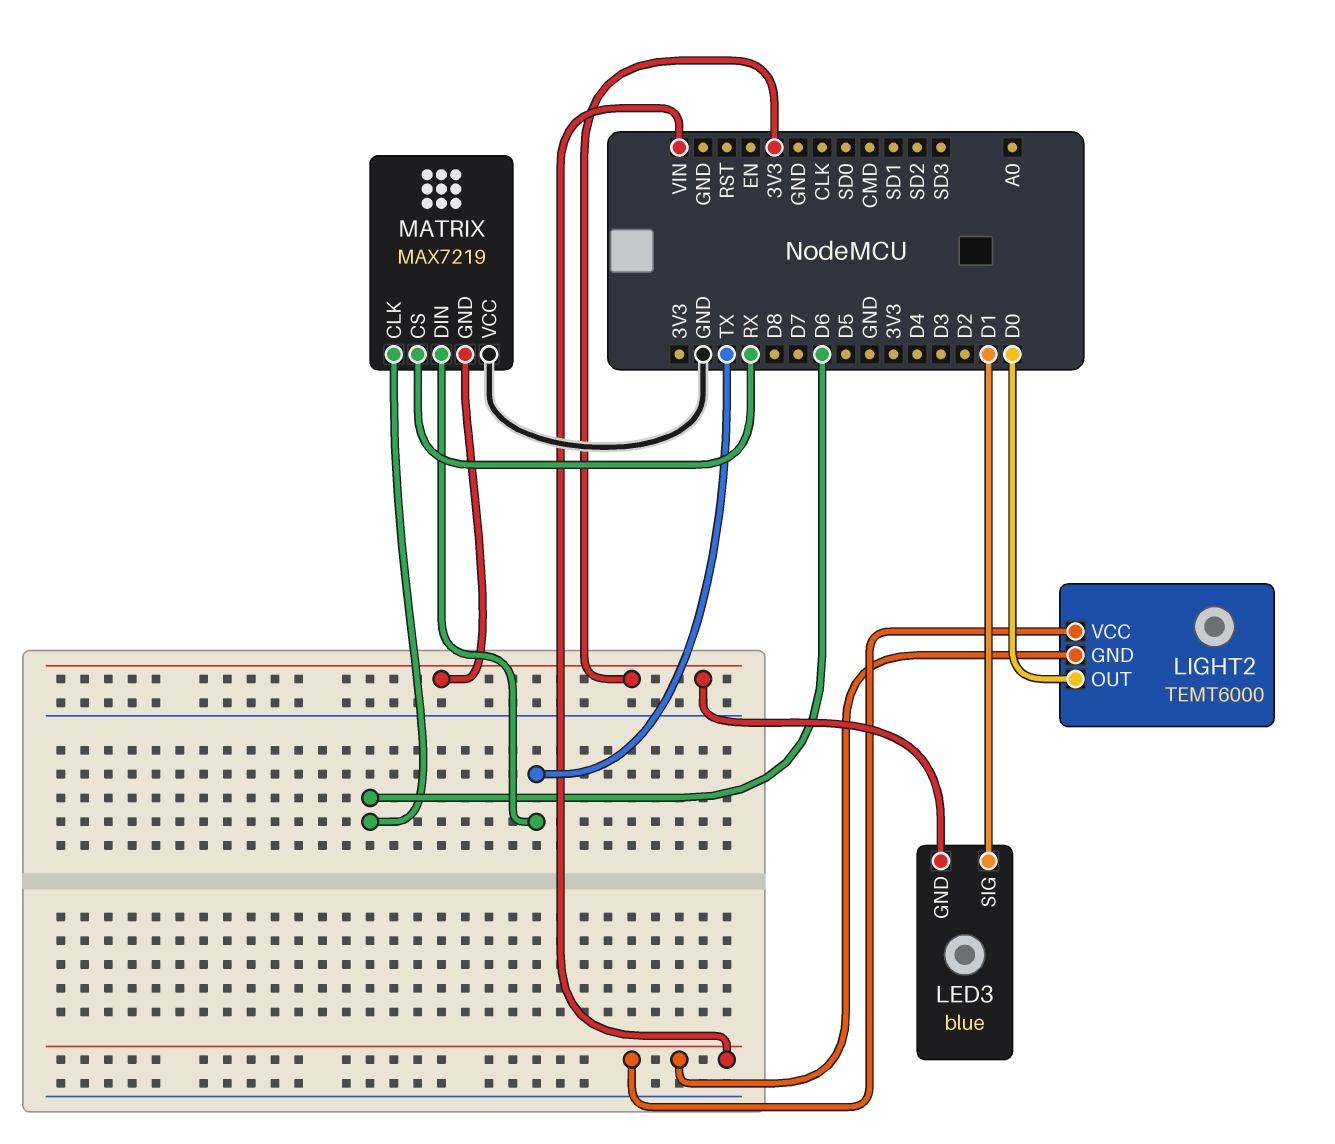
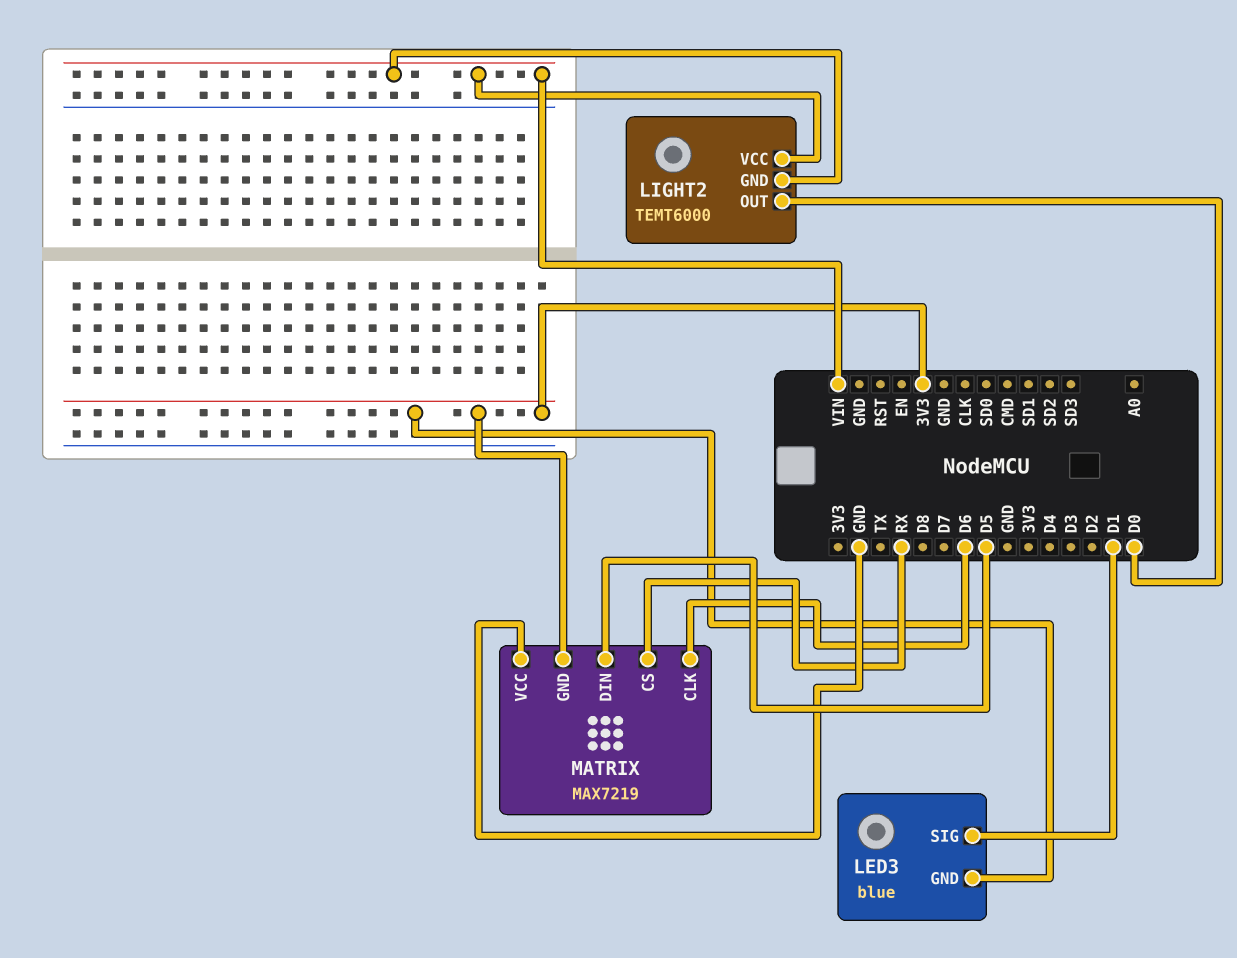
MATRIX pin DIN: TX -> D5

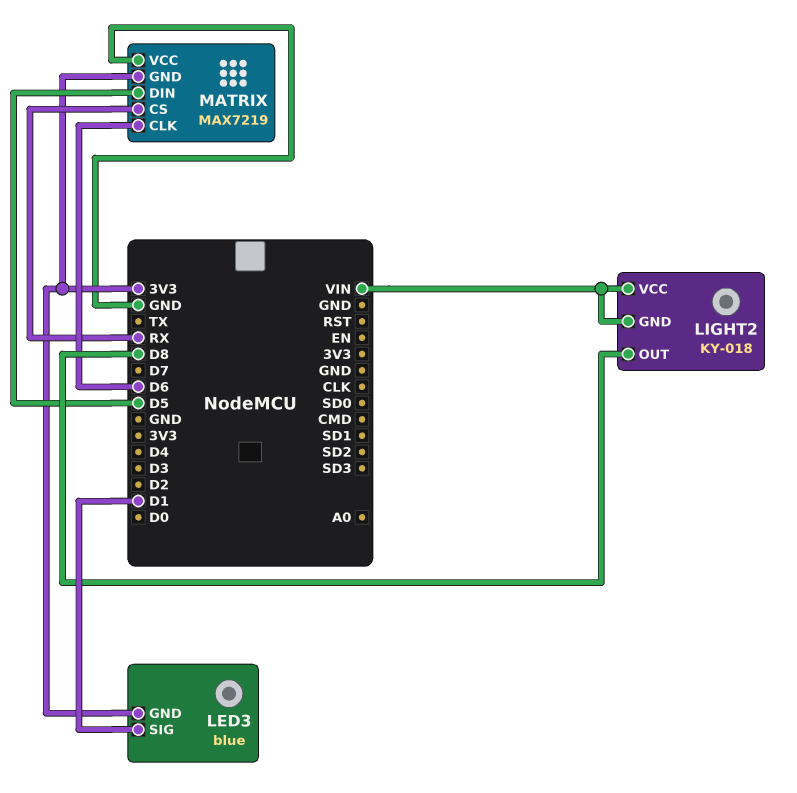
LIGHT2: TEMT6000 -> KY-018
LIGHT2 pin OUT: D0 -> D8

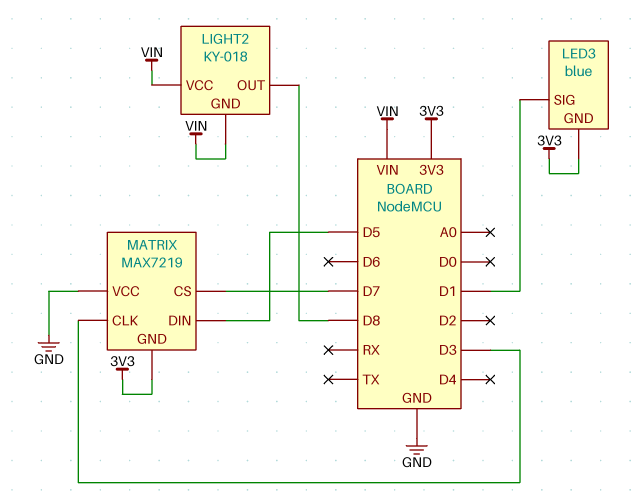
MATRIX pin CLK: D6 -> D3
MATRIX pin CS: RX -> D7

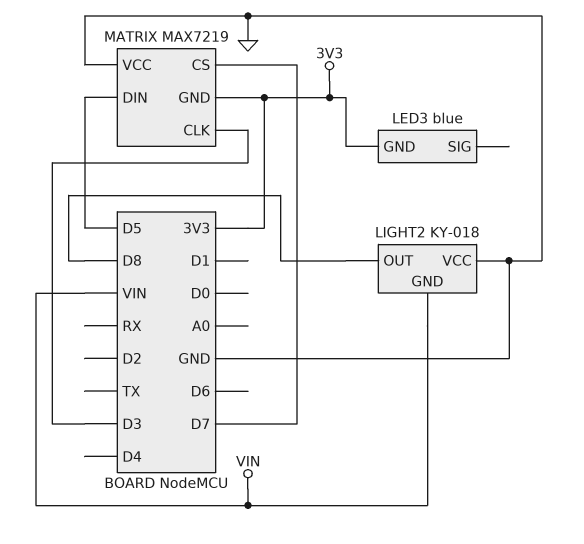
LED3 pin SIG: D1 -> none
LIGHT2 pin VCC: VIN -> GND

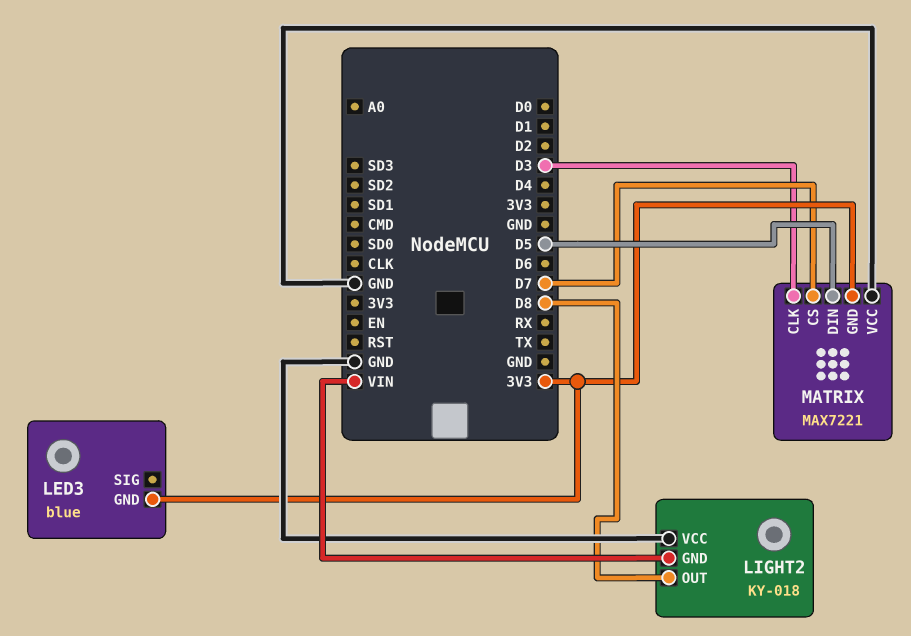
MATRIX: MAX7219 -> MAX7221

